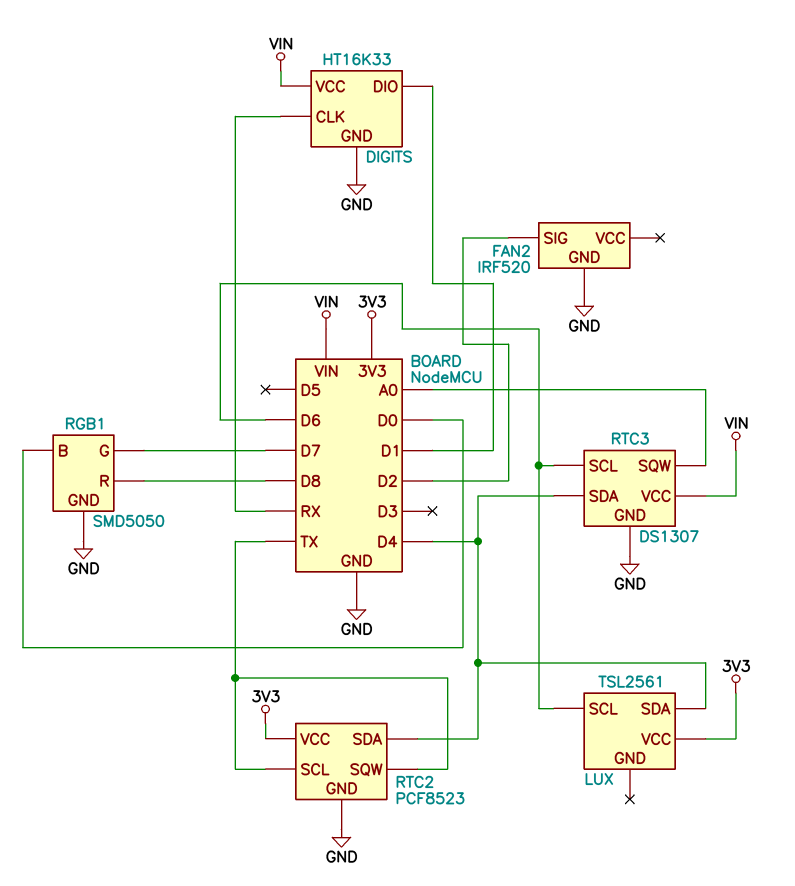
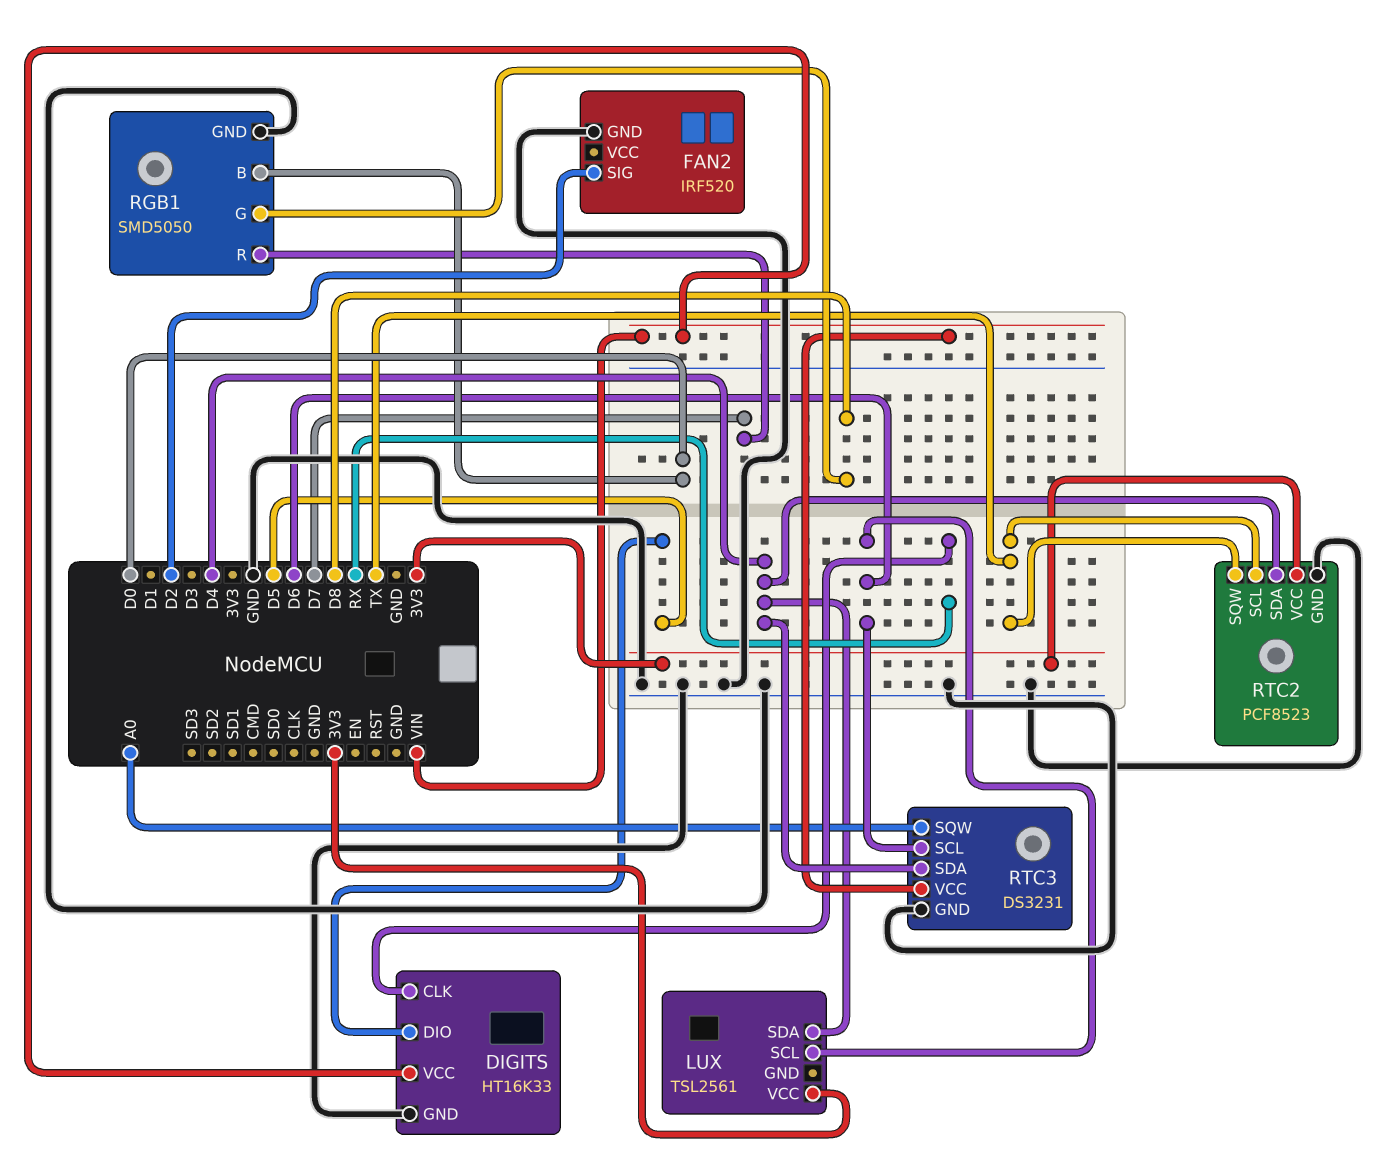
DIGITS pin DIO: D1 -> D5
RGB1 pin G: D7 -> D8
RGB1 pin R: D8 -> D7
RTC3: DS1307 -> DS3231

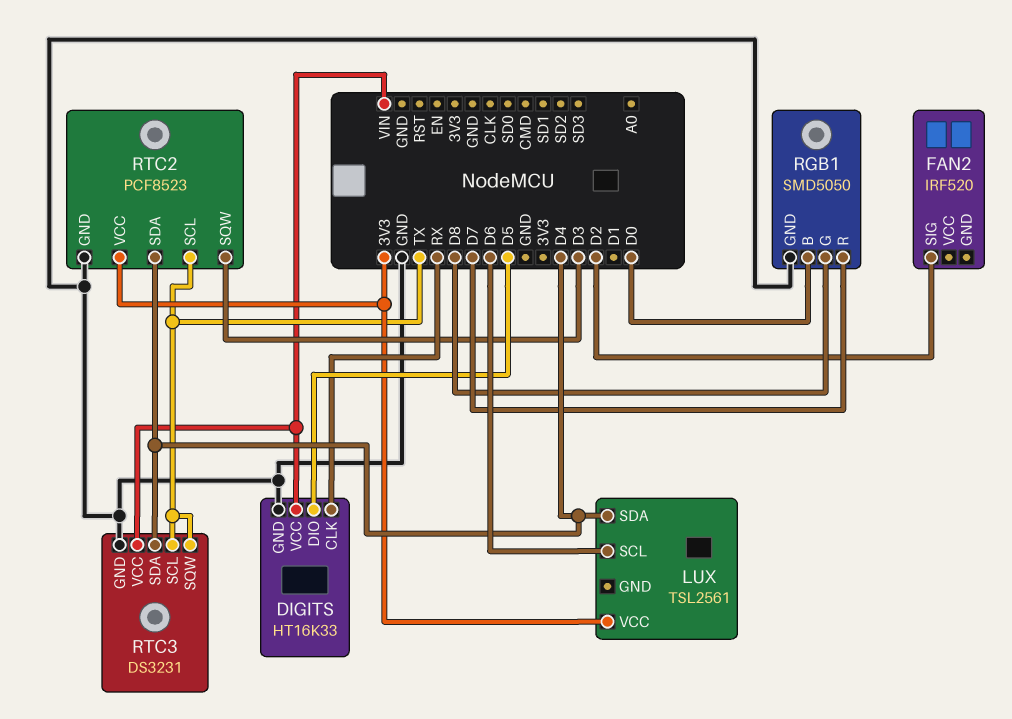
FAN2 pin GND: GND -> none
RTC2 pin SQW: TX -> D3
RTC3 pin SCL: D6 -> TX
RTC3 pin SQW: A0 -> TX

